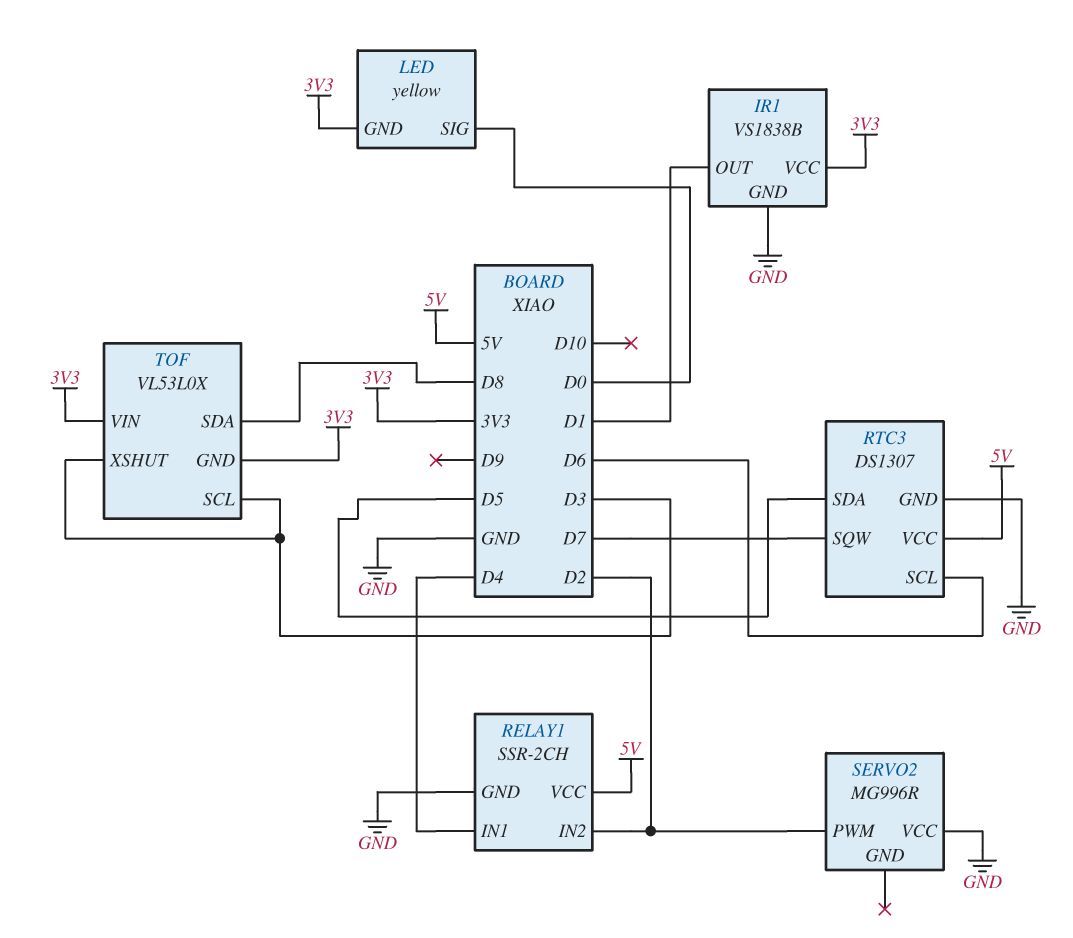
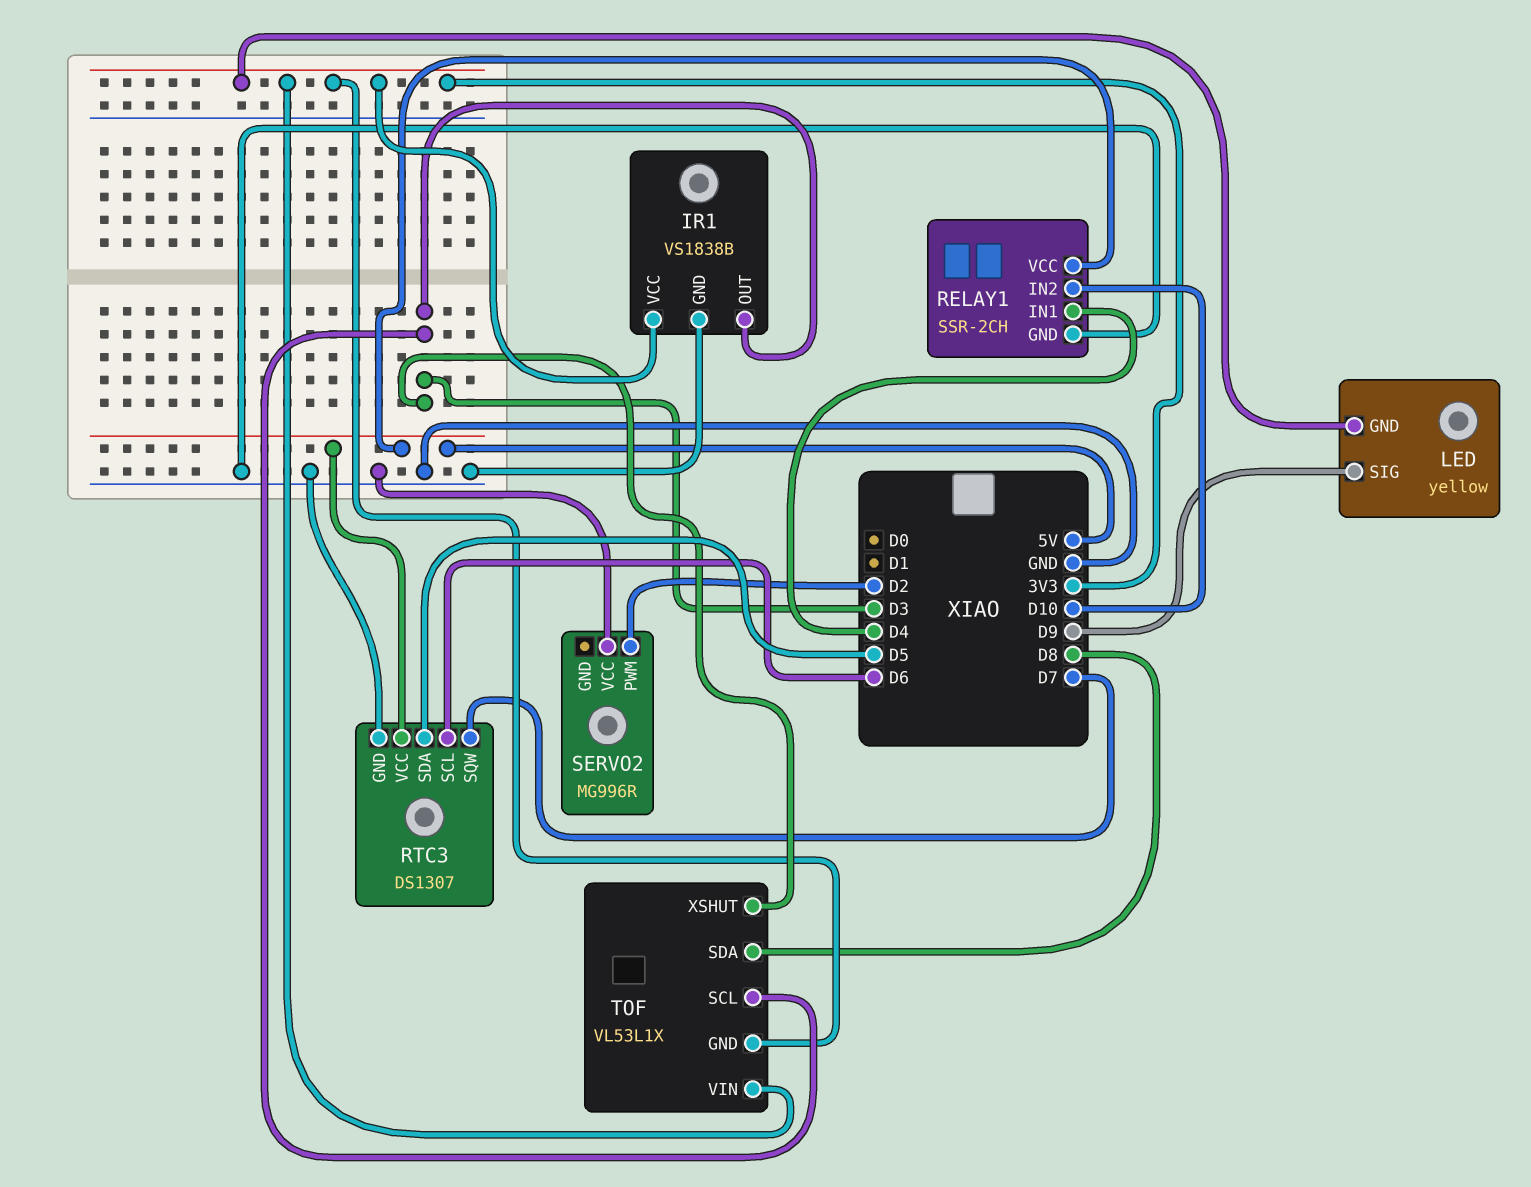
IR1 pin OUT: D1 -> D3
LED pin SIG: D0 -> D9
RELAY1 pin IN2: D2 -> D10
TOF: VL53L0X -> VL53L1X

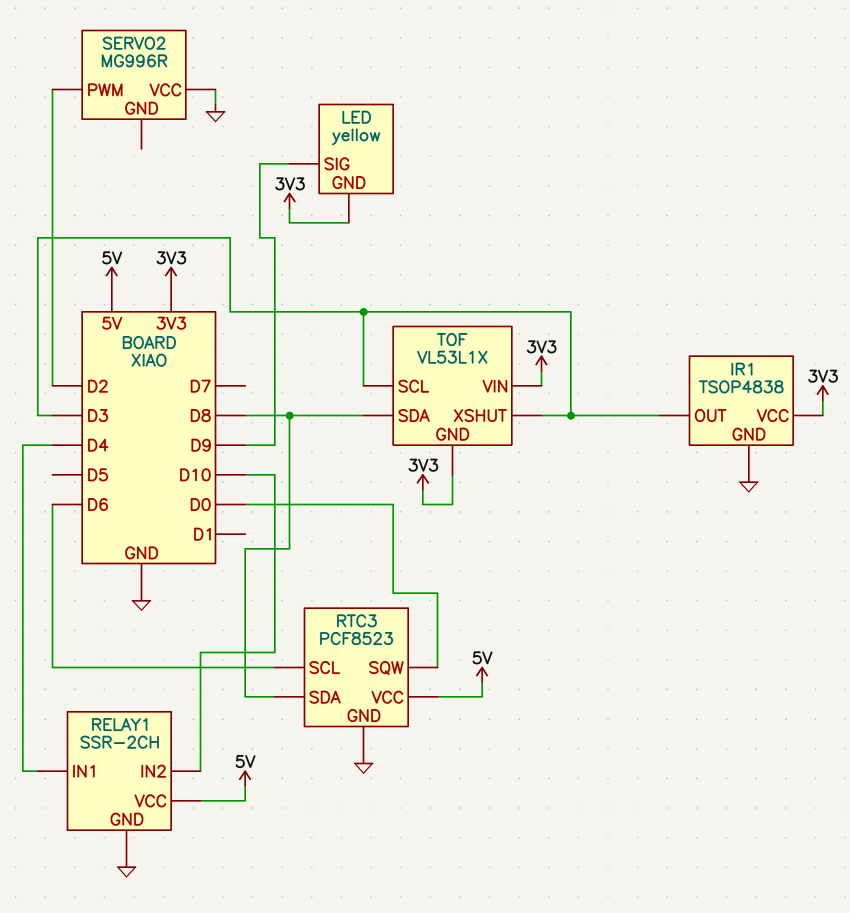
IR1: VS1838B -> TSOP4838
RTC3: DS1307 -> PCF8523
RTC3 pin SDA: D5 -> D8
RTC3 pin SQW: D7 -> D0

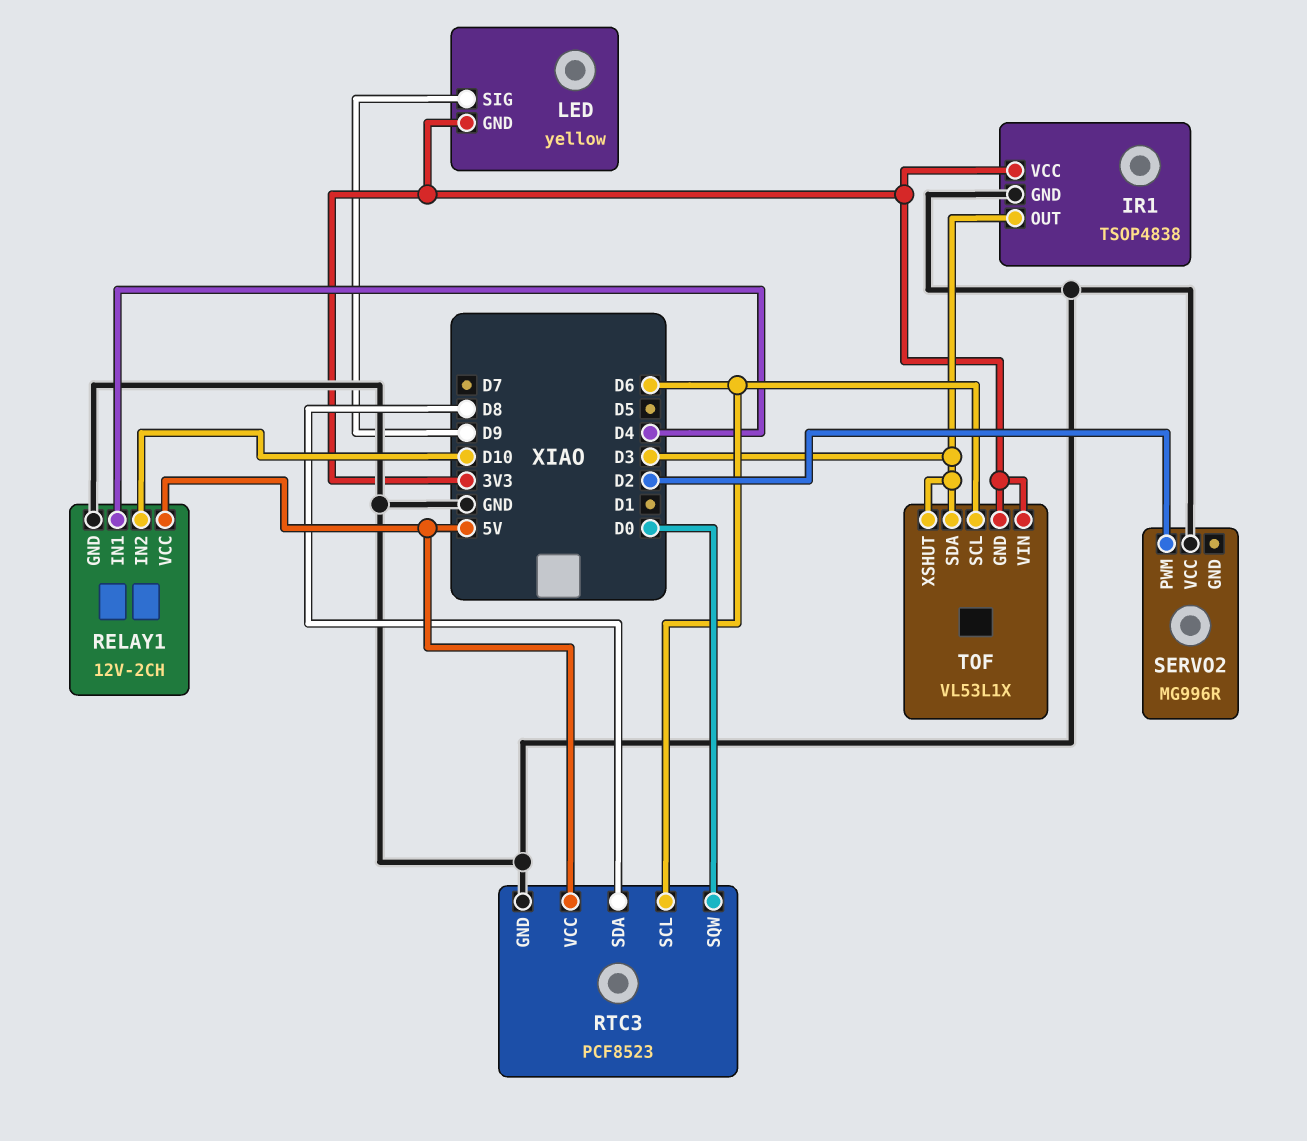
RELAY1: SSR-2CH -> 12V-2CH
TOF pin SCL: D3 -> D6
TOF pin SDA: D8 -> D3

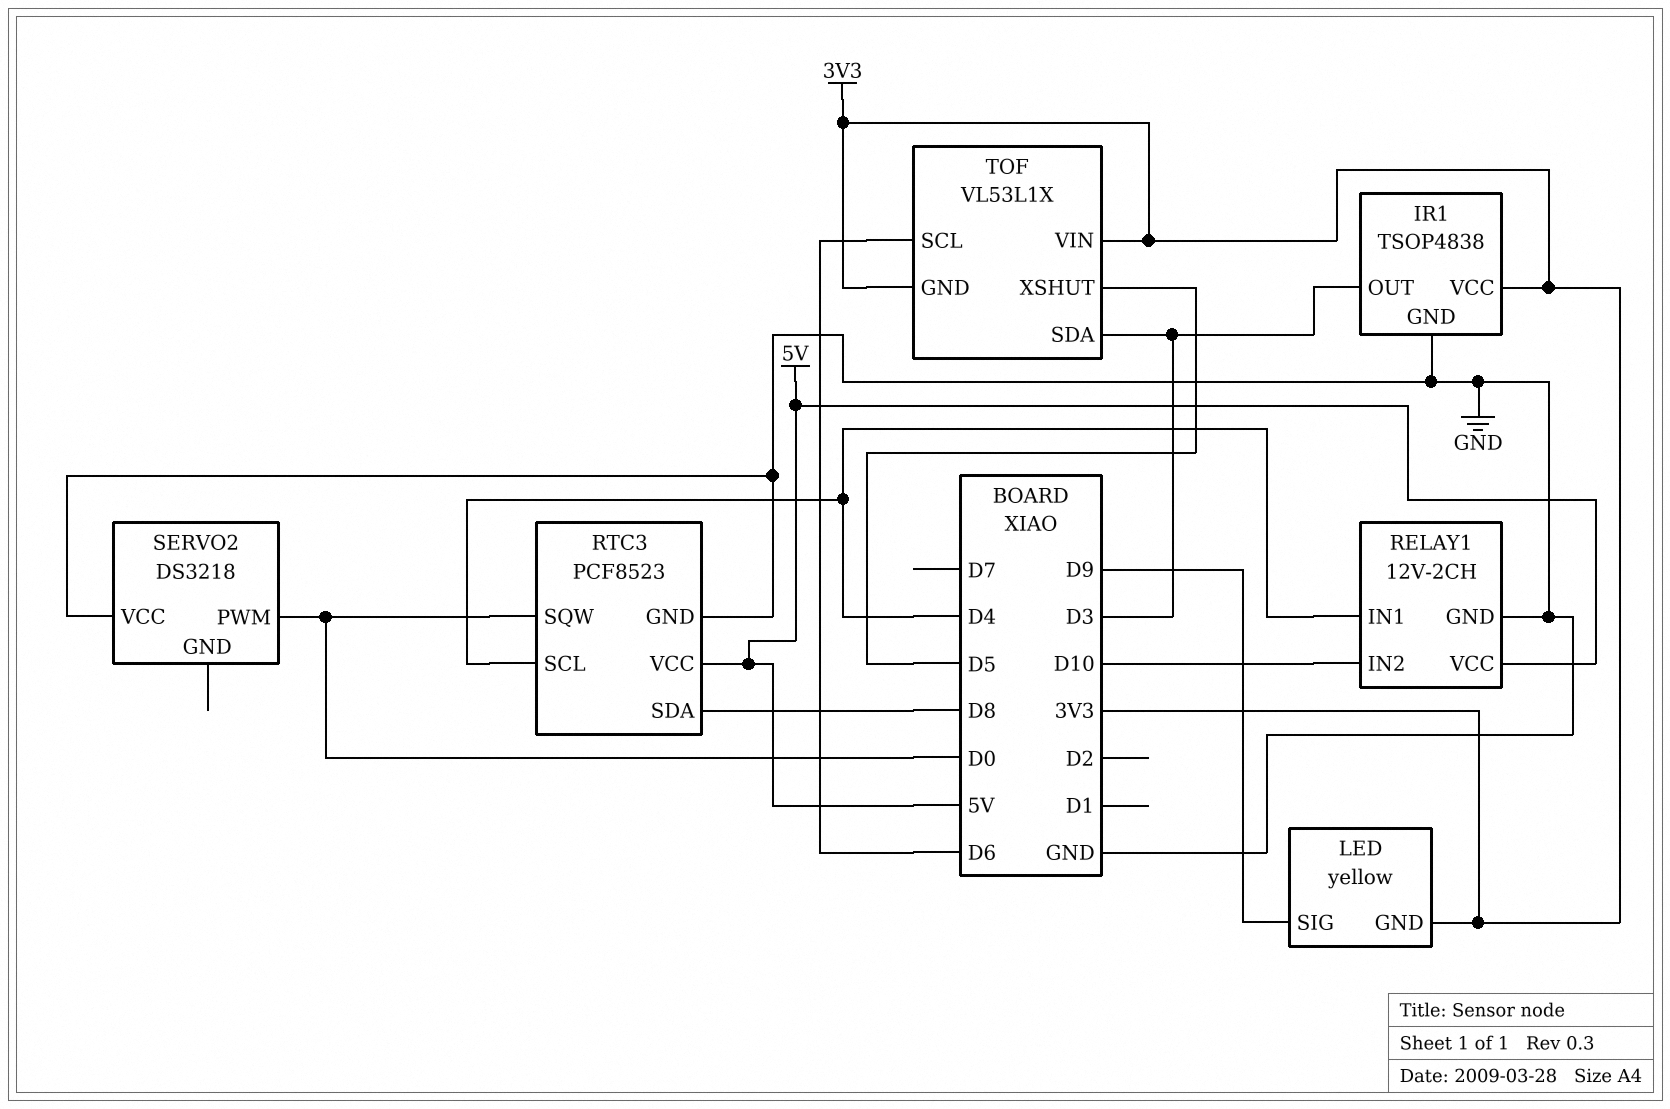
RTC3 pin SCL: D6 -> D4
SERVO2: MG996R -> DS3218
SERVO2 pin PWM: D2 -> D0
TOF pin XSHUT: D3 -> D5

